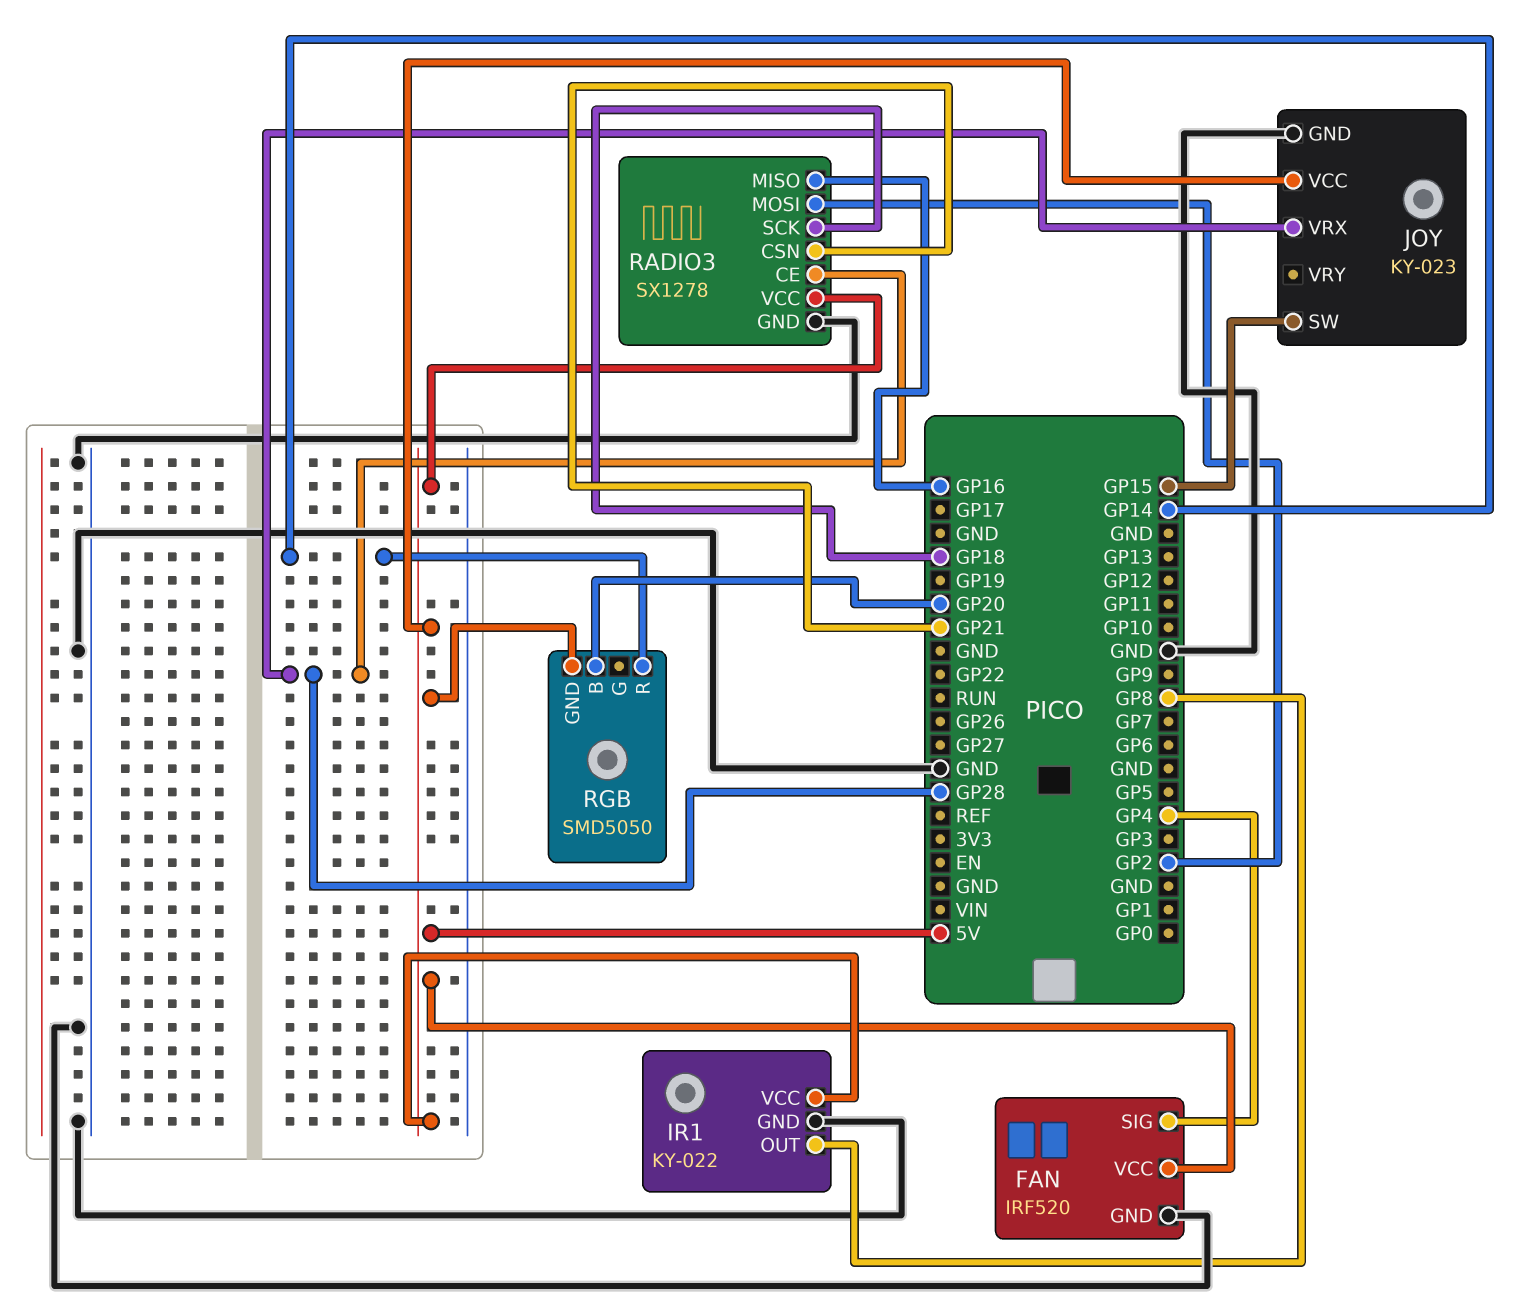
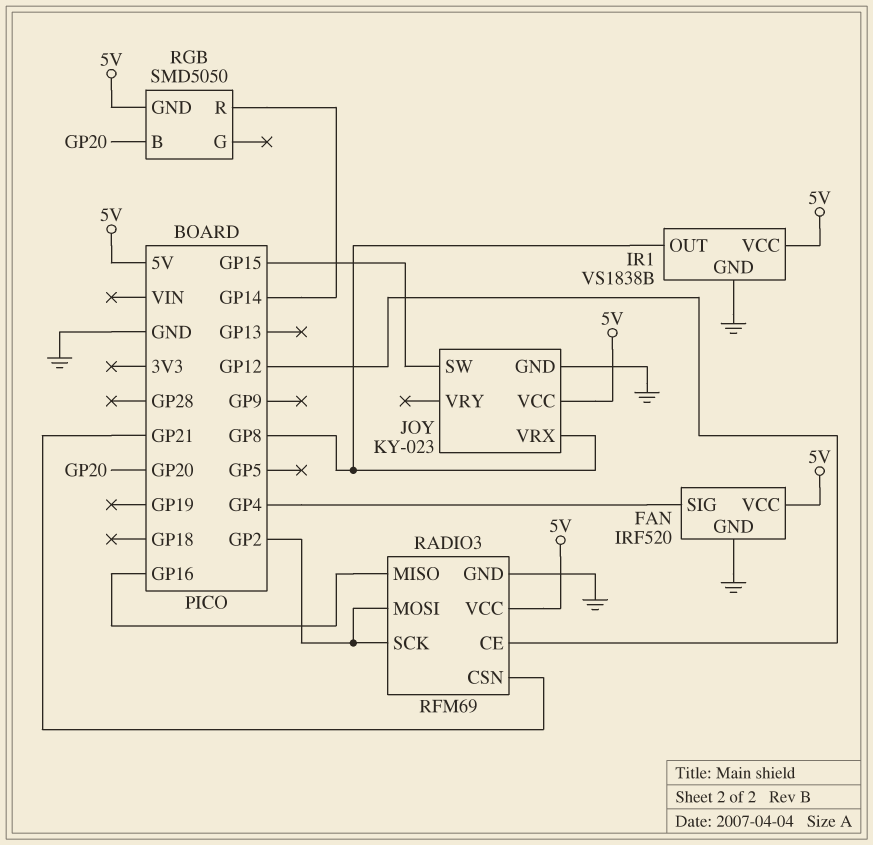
IR1: KY-022 -> VS1838B
JOY pin VRX: GP28 -> GP8
RADIO3: SX1278 -> RFM69
RADIO3 pin CE: GP28 -> GP12
RADIO3 pin SCK: GP18 -> GP2

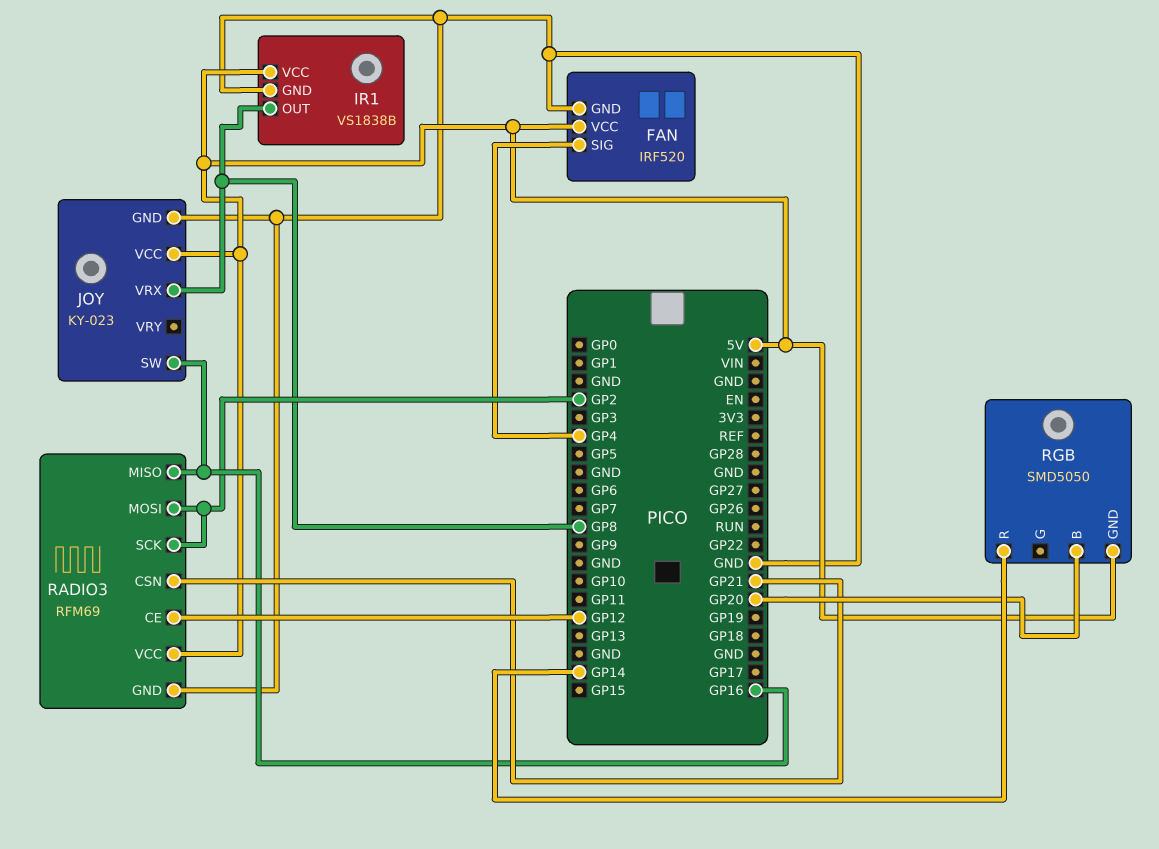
JOY pin SW: GP15 -> GP16

